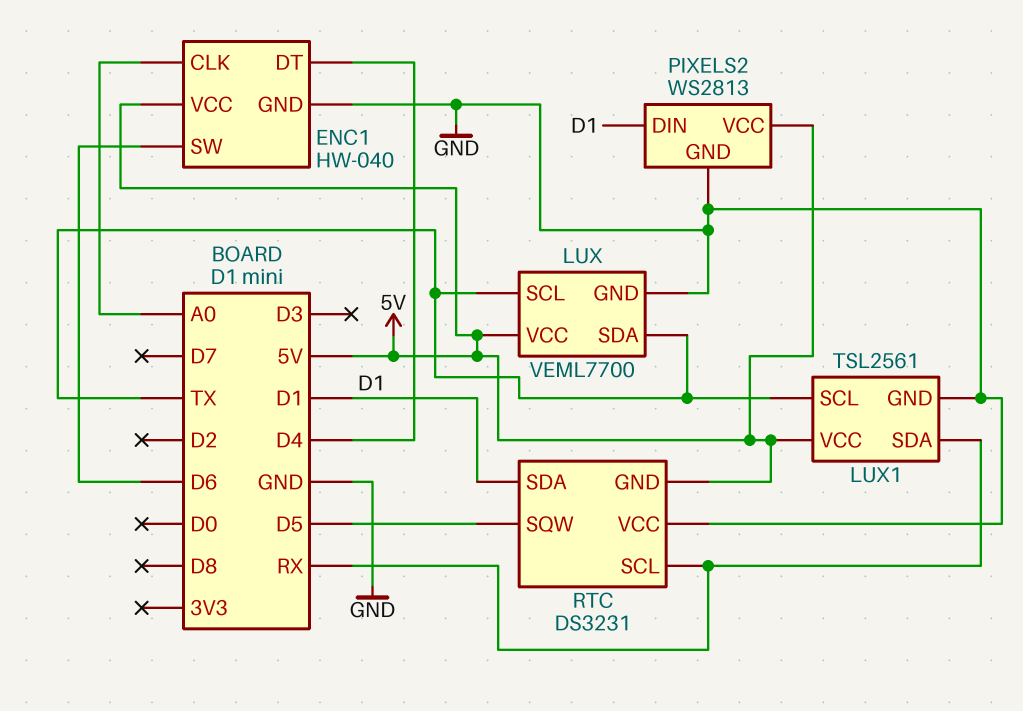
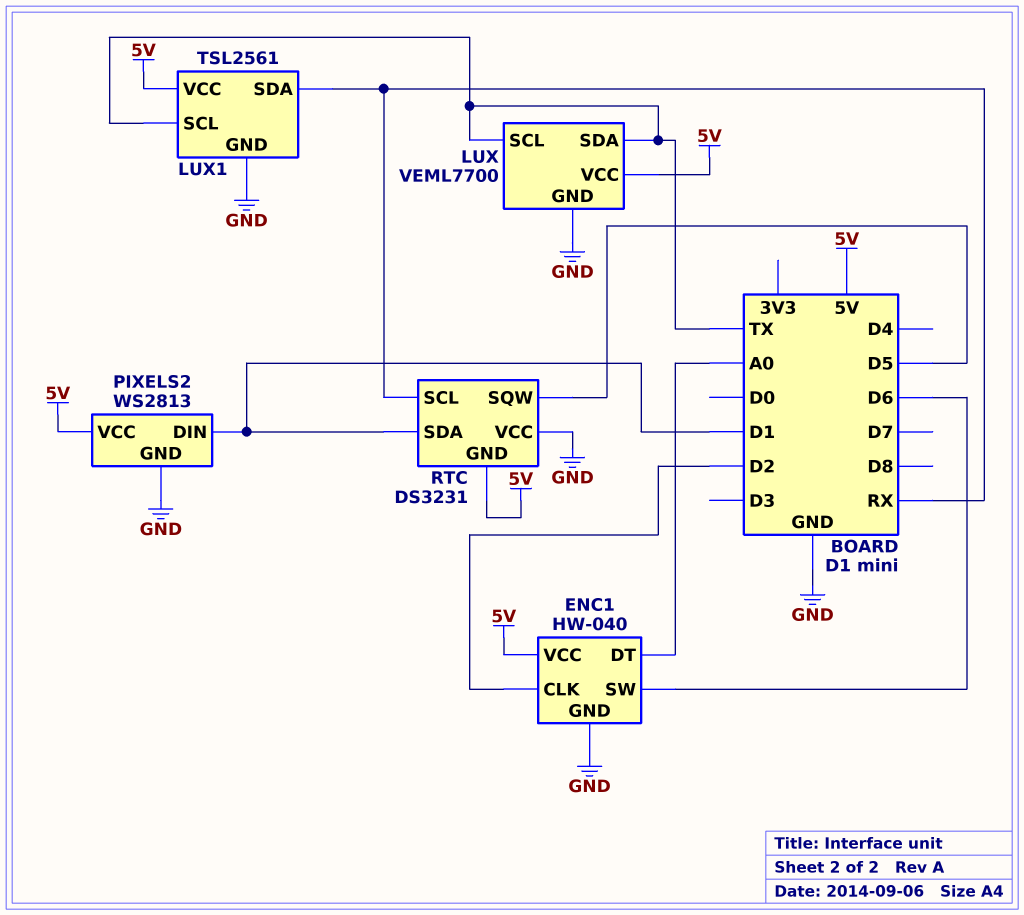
ENC1 pin CLK: A0 -> D2
ENC1 pin DT: D4 -> A0

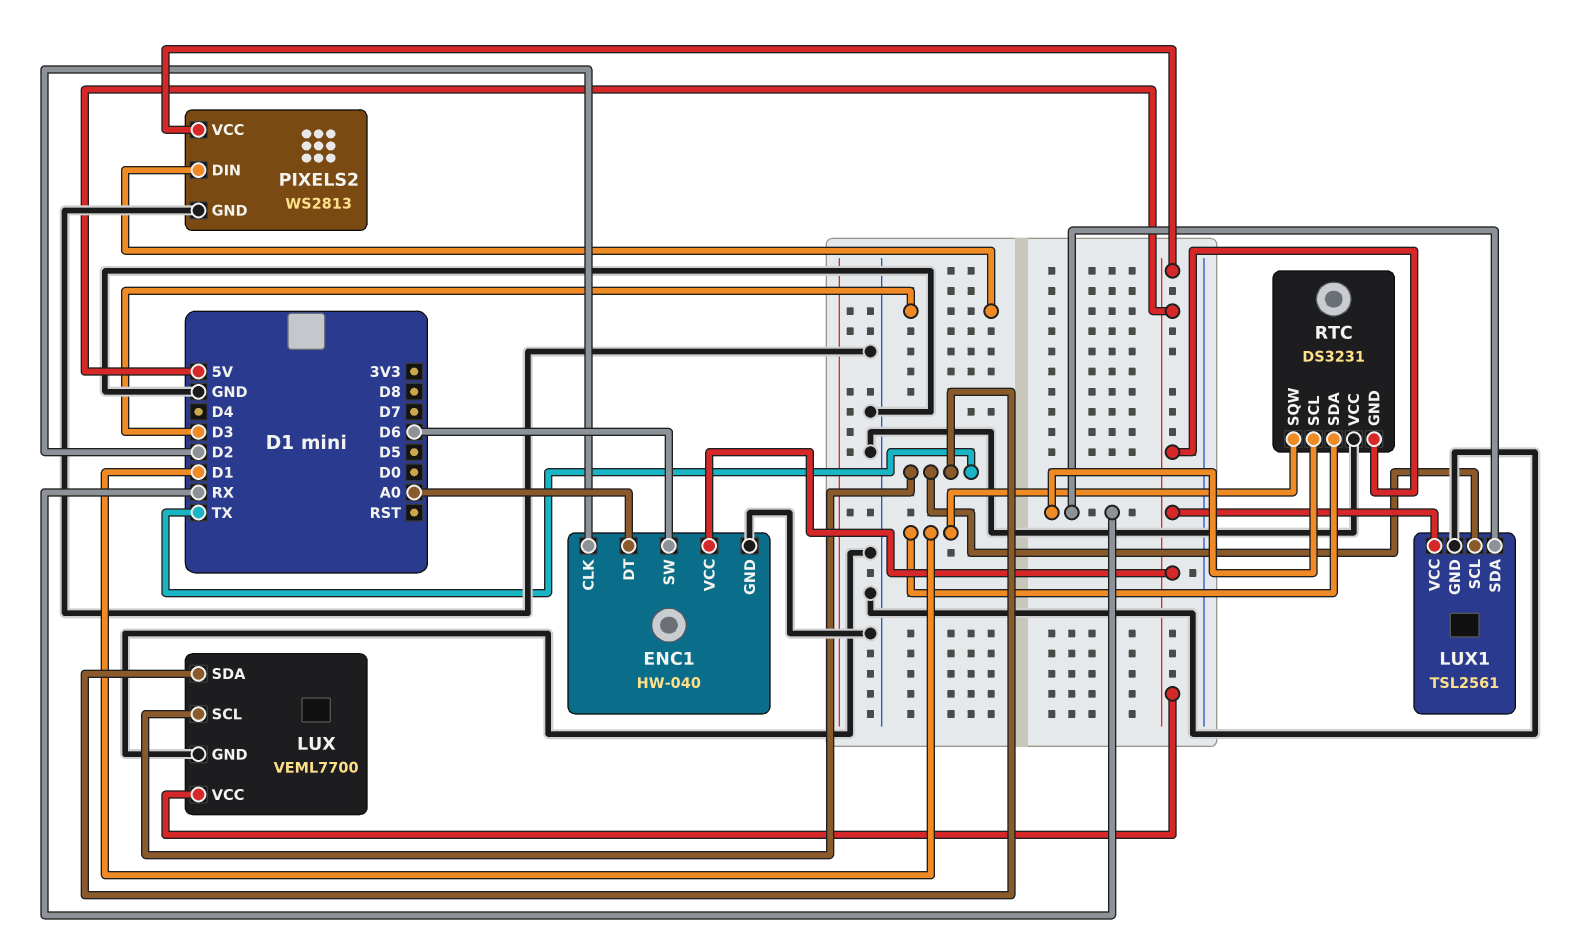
PIXELS2 pin DIN: D1 -> D3
RTC pin SQW: D5 -> D1

